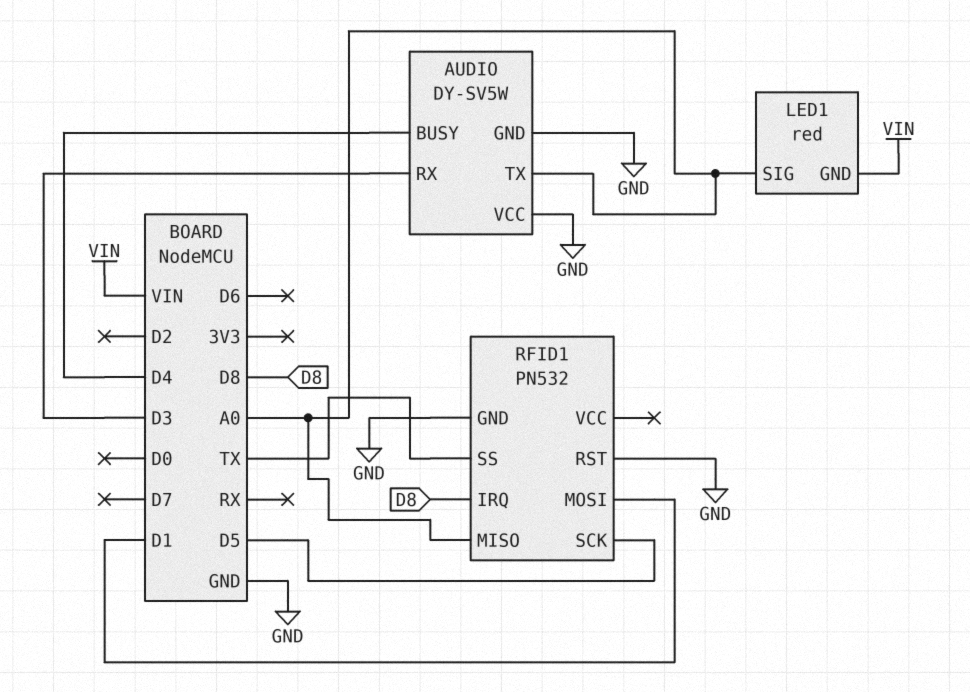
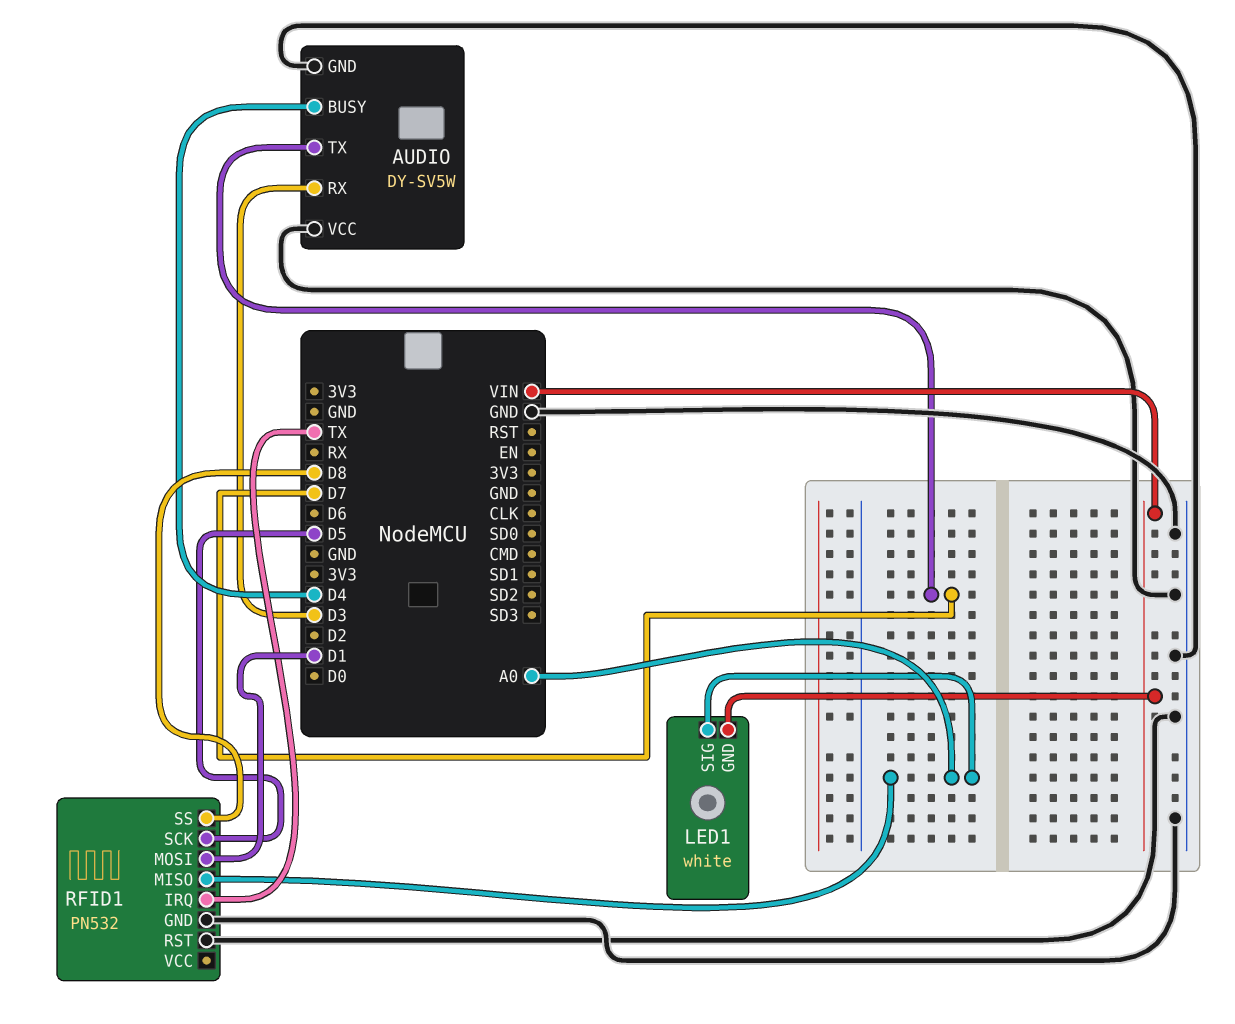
AUDIO pin TX: A0 -> D7
LED1: red -> white
RFID1 pin IRQ: D8 -> TX
RFID1 pin SS: TX -> D8

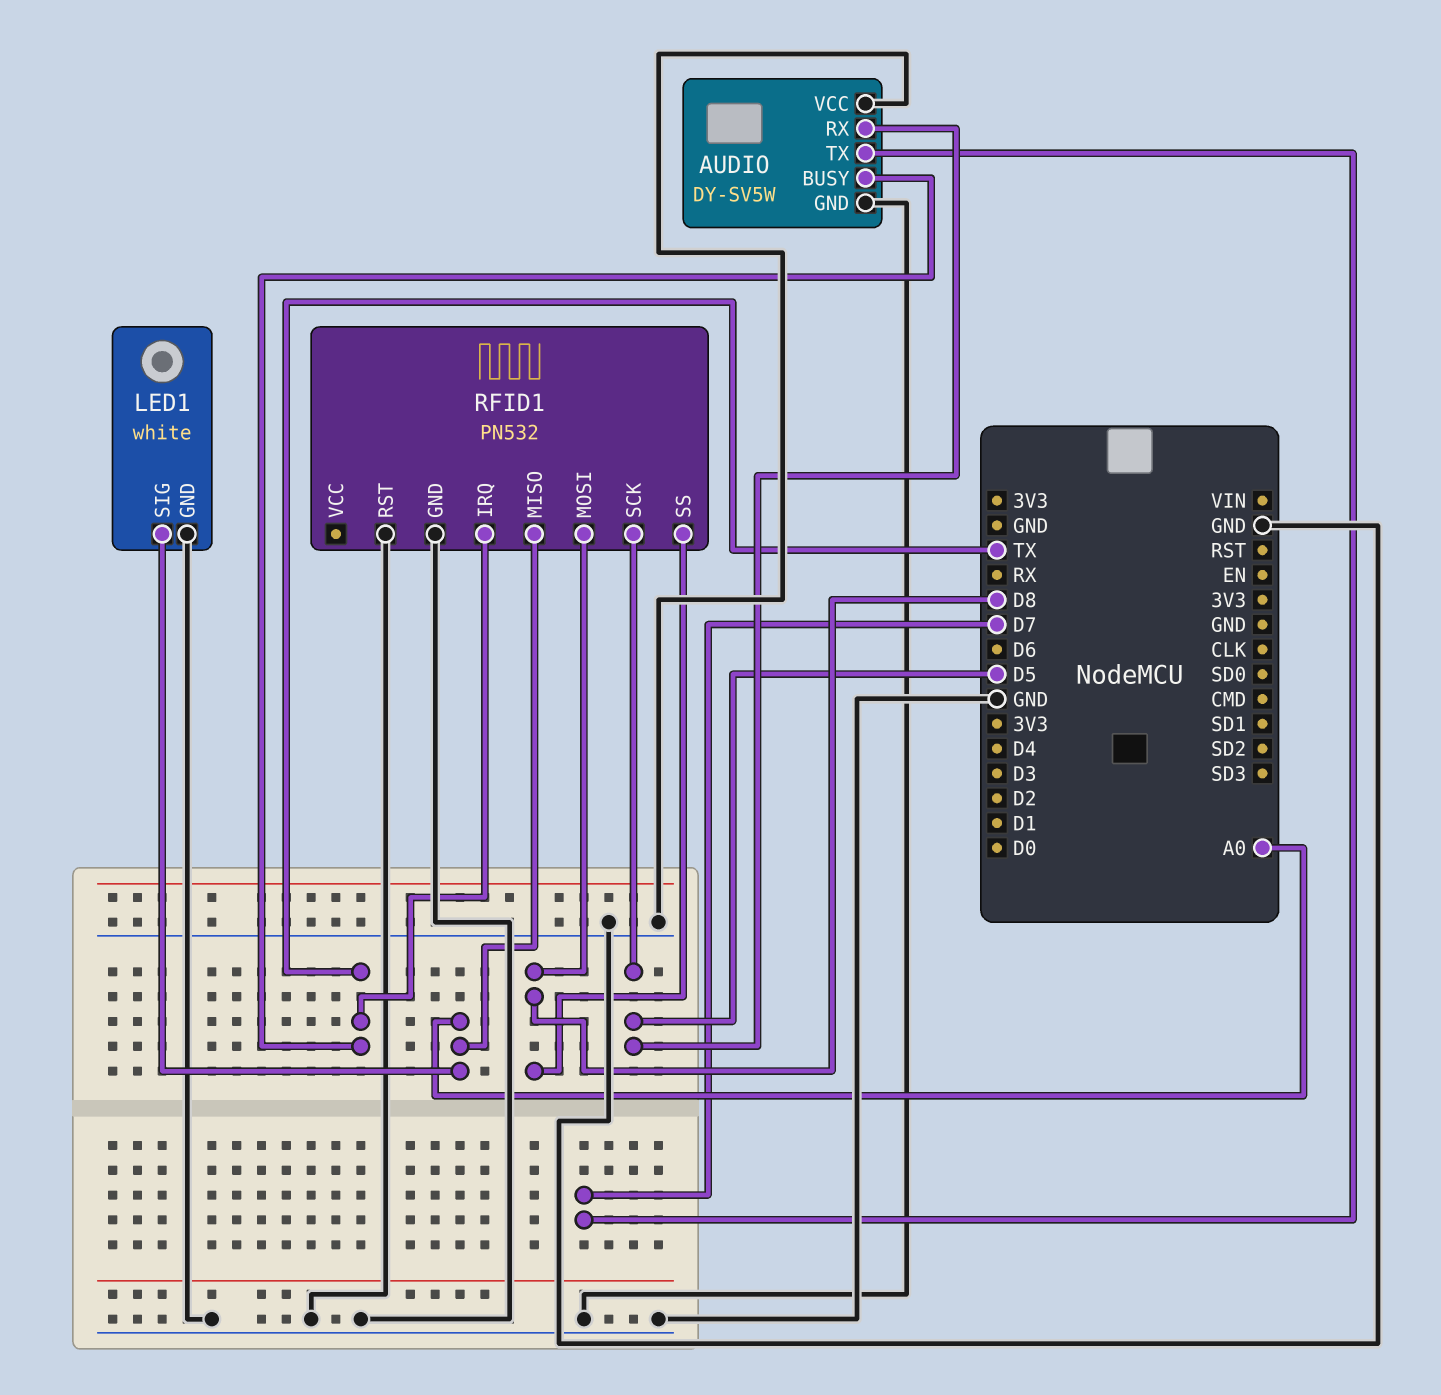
AUDIO pin BUSY: D4 -> TX
AUDIO pin RX: D3 -> D5
LED1 pin GND: VIN -> GND
RFID1 pin MOSI: D1 -> D8

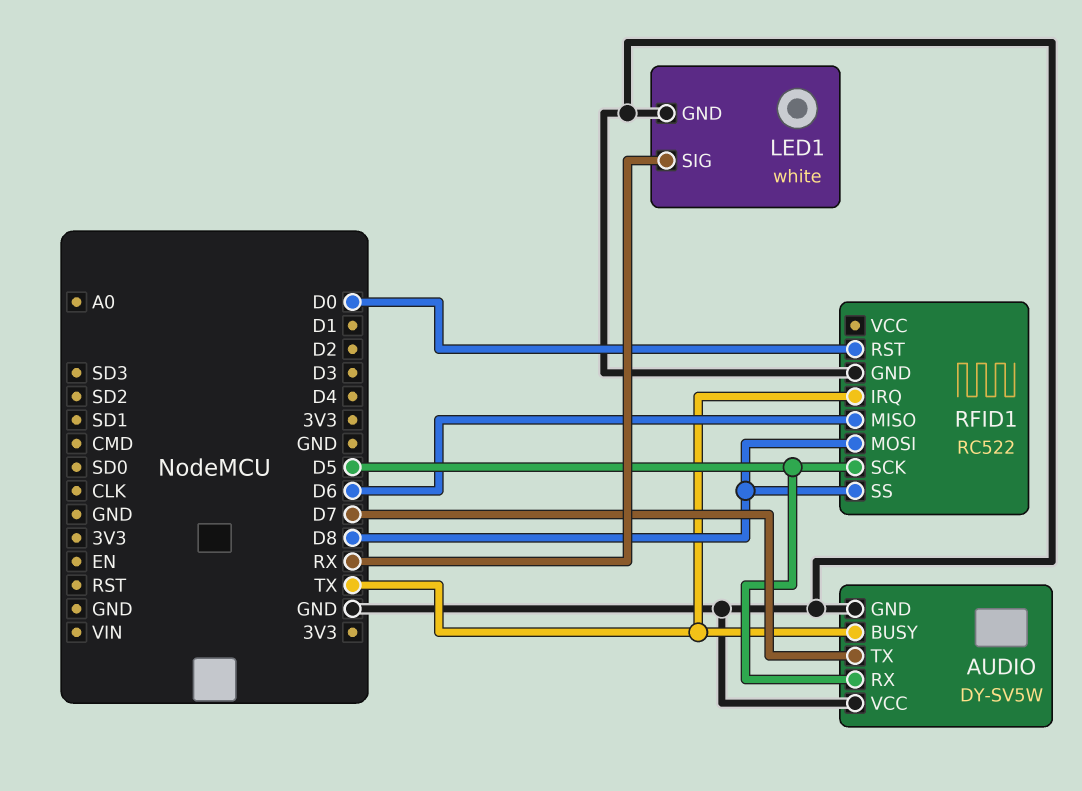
LED1 pin SIG: A0 -> RX
RFID1: PN532 -> RC522
RFID1 pin MISO: A0 -> D6
RFID1 pin RST: GND -> D0

